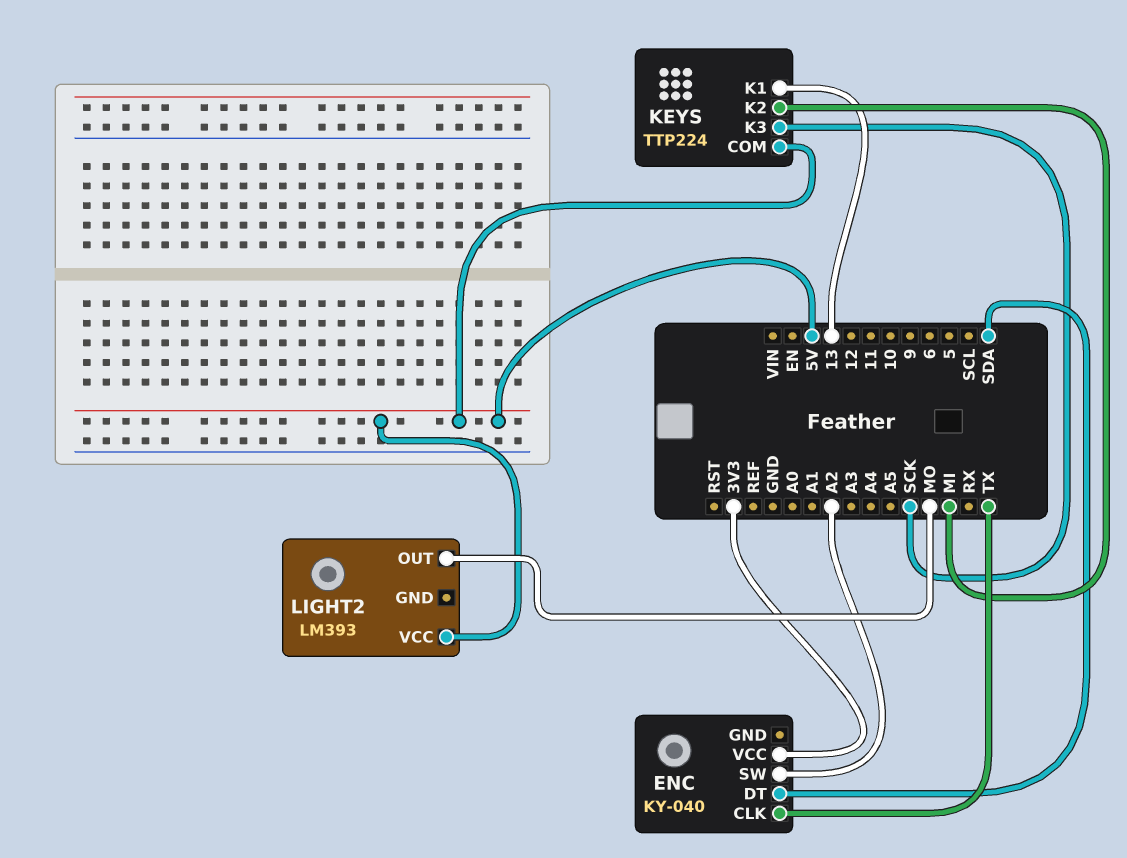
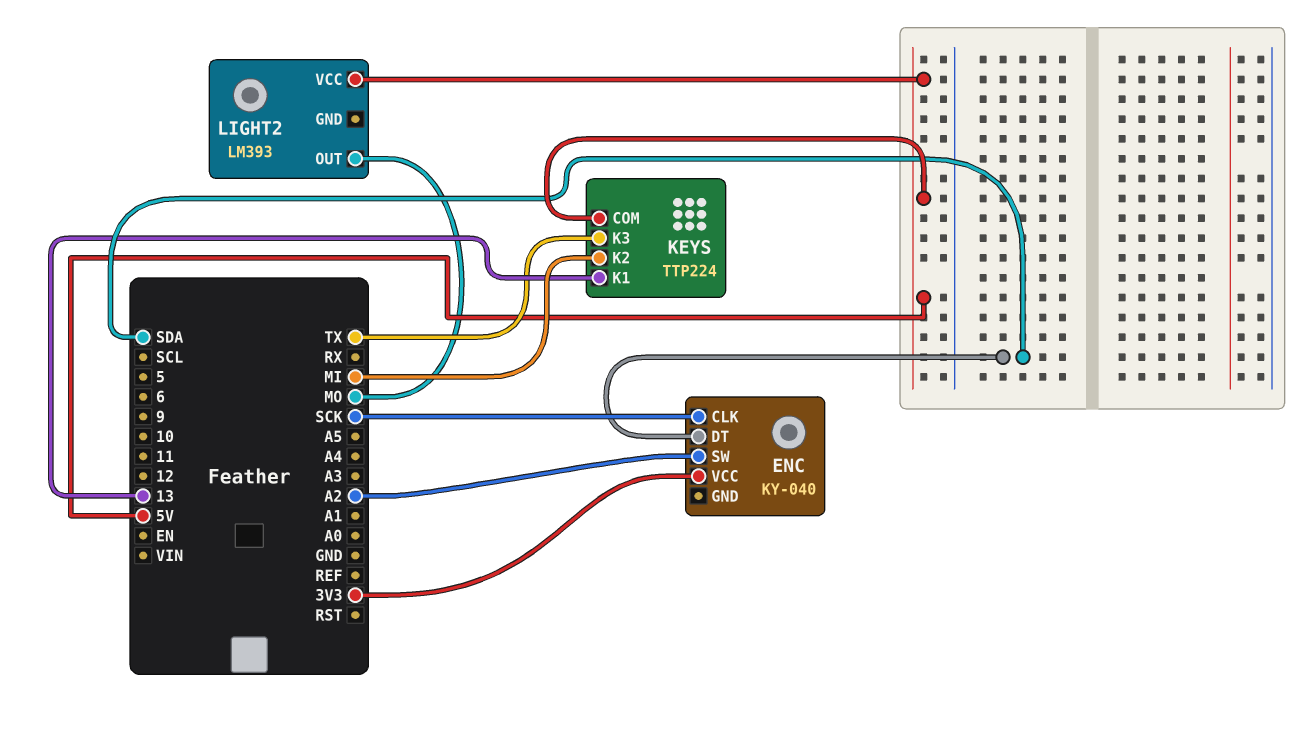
ENC pin CLK: TX -> SCK
KEYS pin K3: SCK -> TX

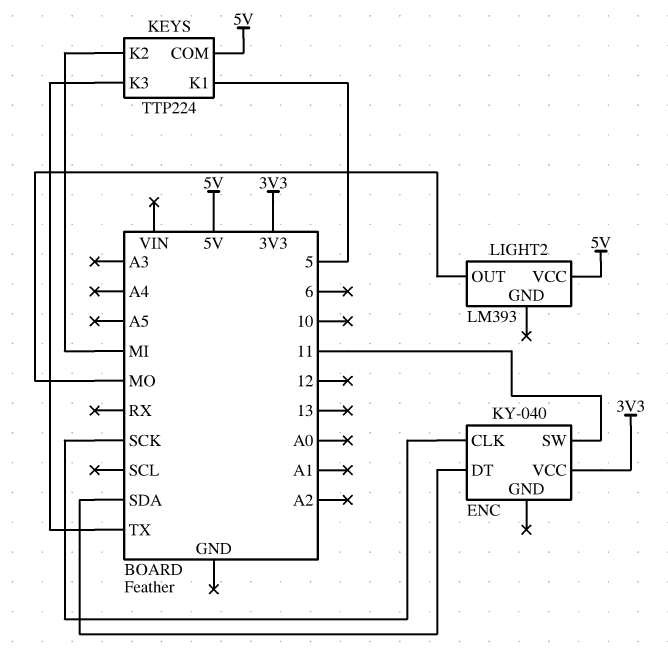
ENC pin SW: A2 -> 11
KEYS pin K1: 13 -> 5

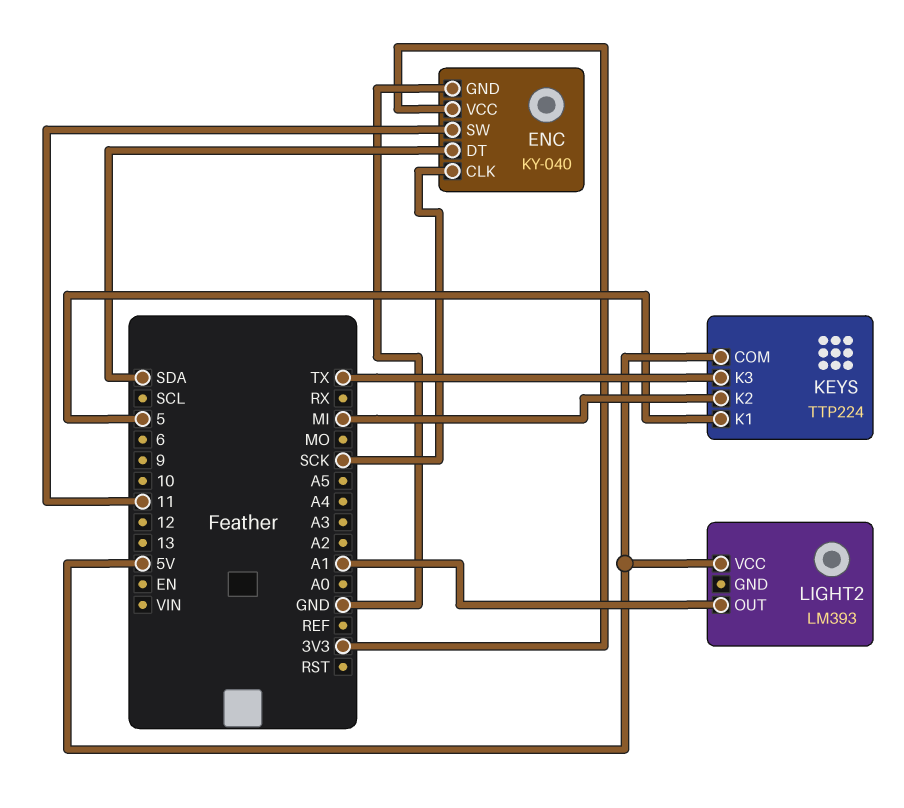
ENC pin GND: none -> GND
LIGHT2 pin OUT: MO -> A1

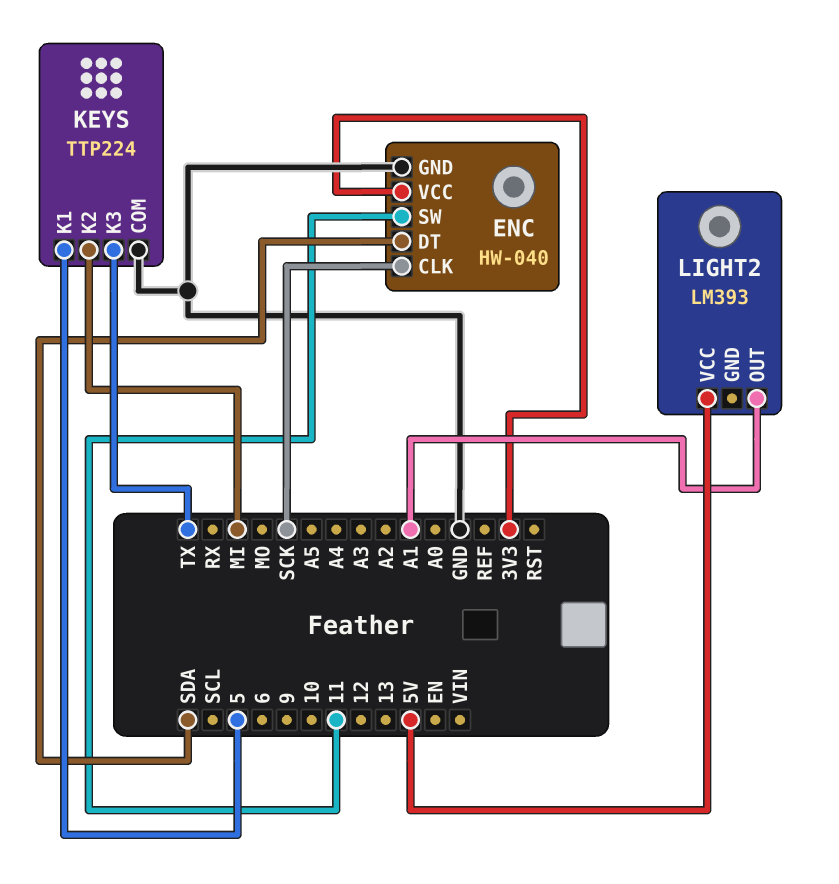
ENC: KY-040 -> HW-040
KEYS pin COM: 5V -> GND

